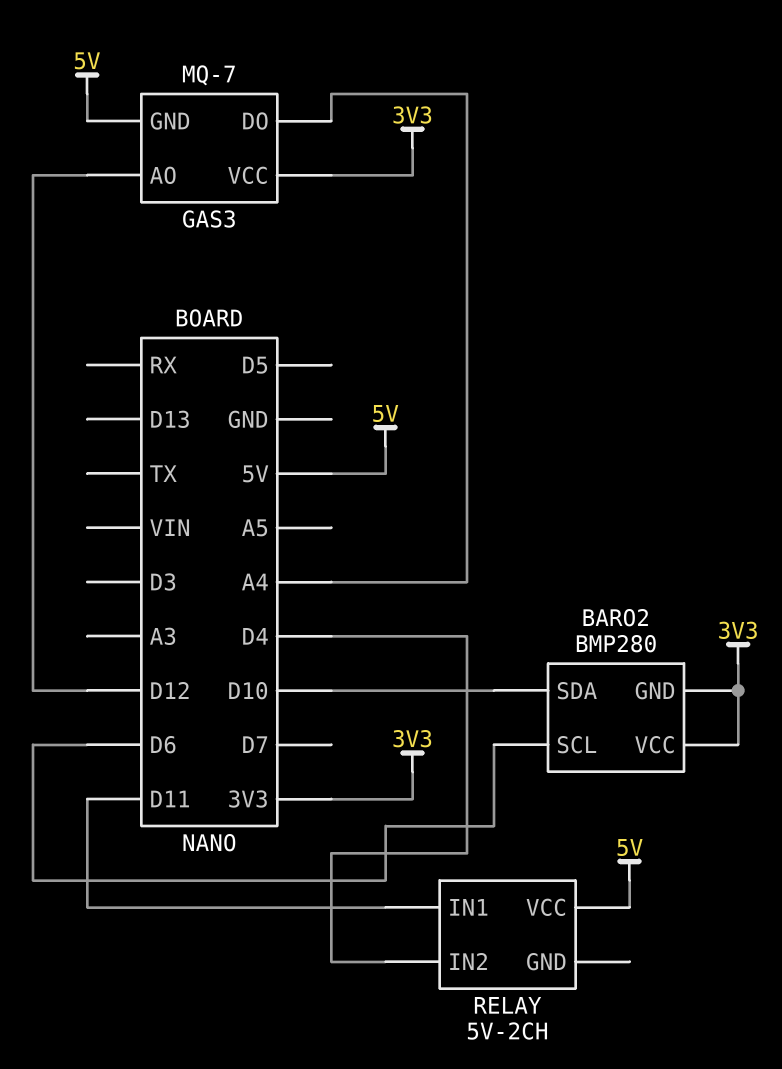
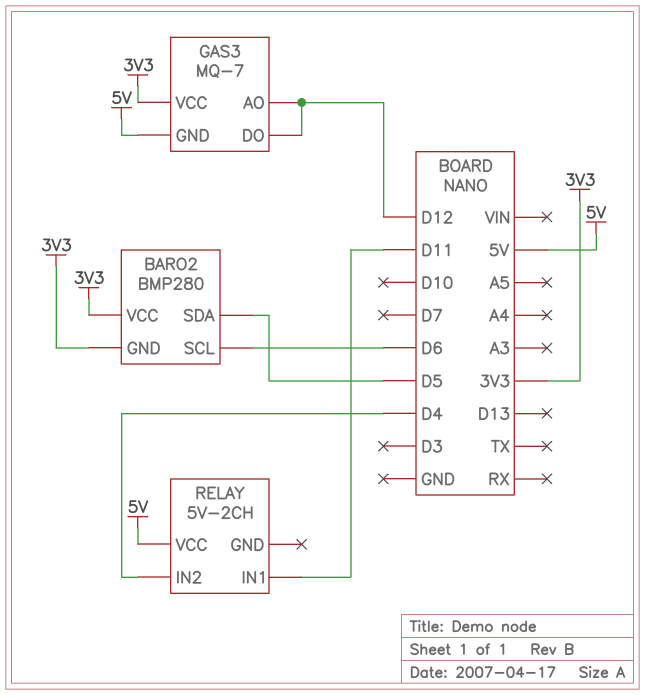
BARO2 pin SDA: D10 -> D5
GAS3 pin DO: A4 -> D12

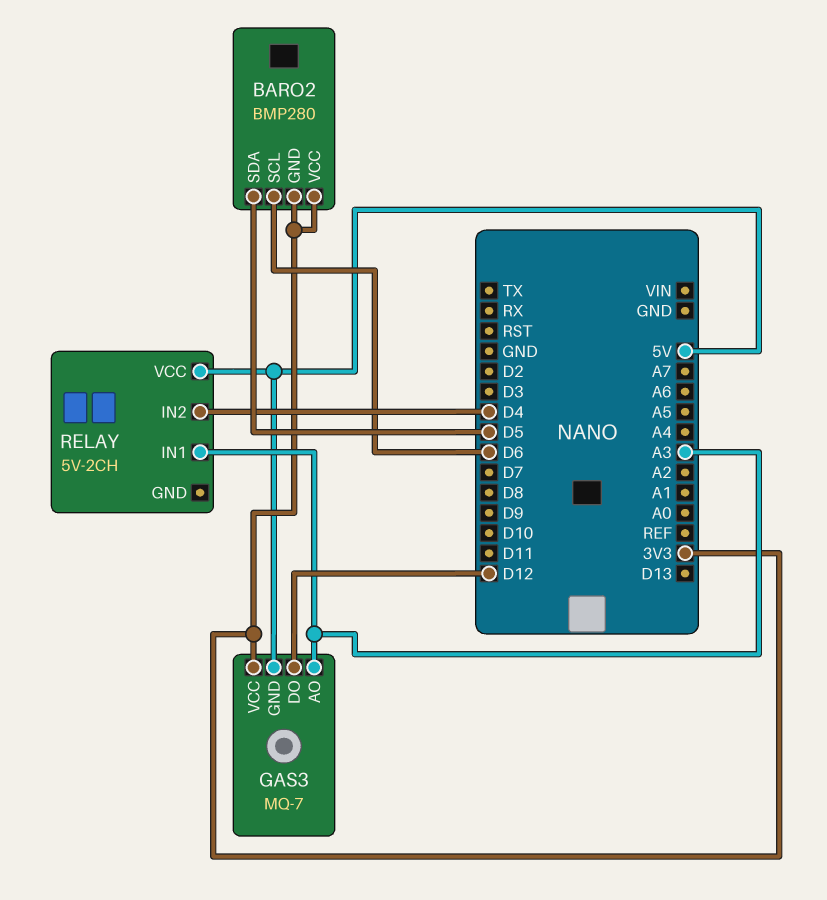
GAS3 pin AO: D12 -> A3
RELAY pin IN1: D11 -> A3

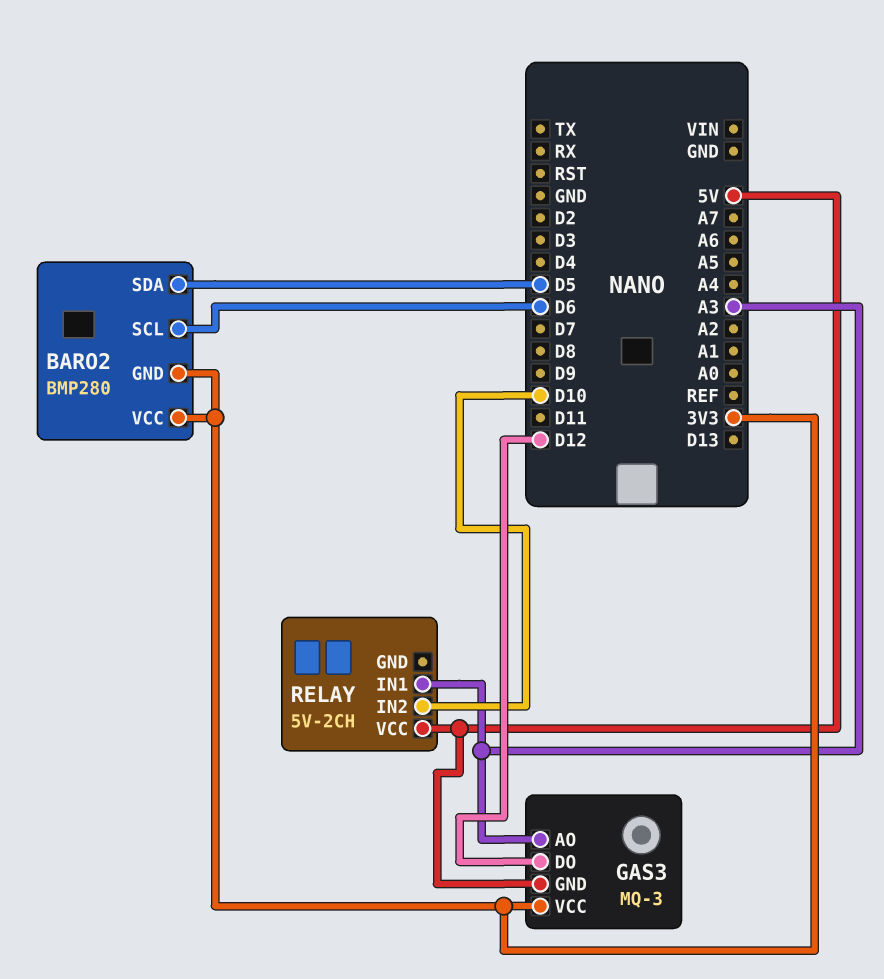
GAS3: MQ-7 -> MQ-3
RELAY pin IN2: D4 -> D10

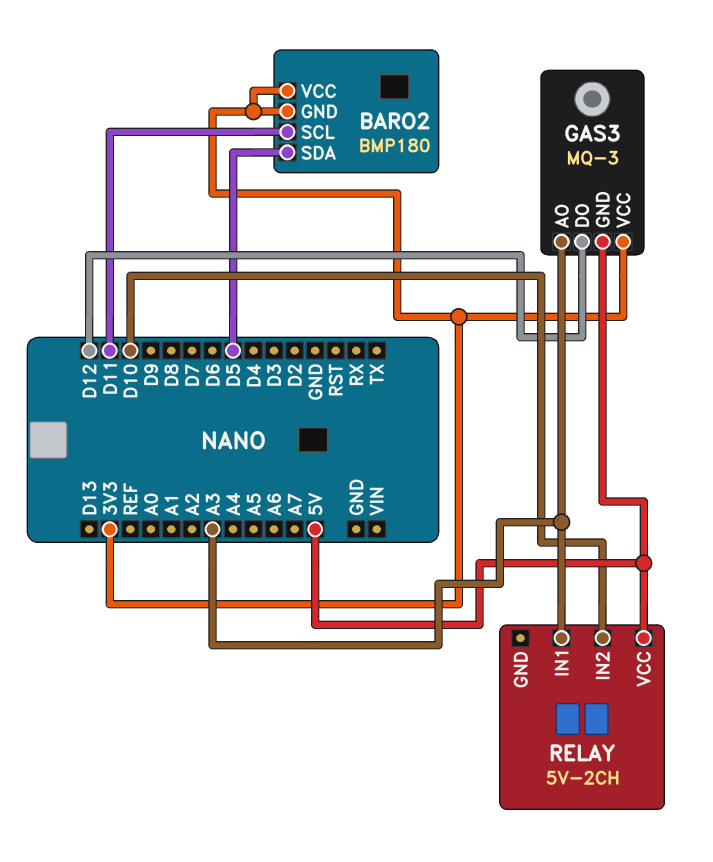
BARO2: BMP280 -> BMP180
BARO2 pin SCL: D6 -> D11

